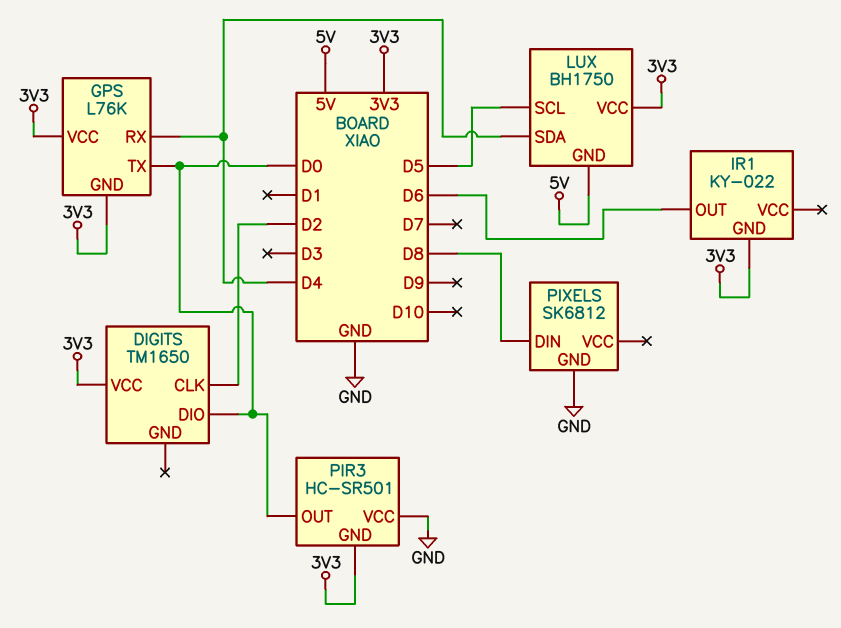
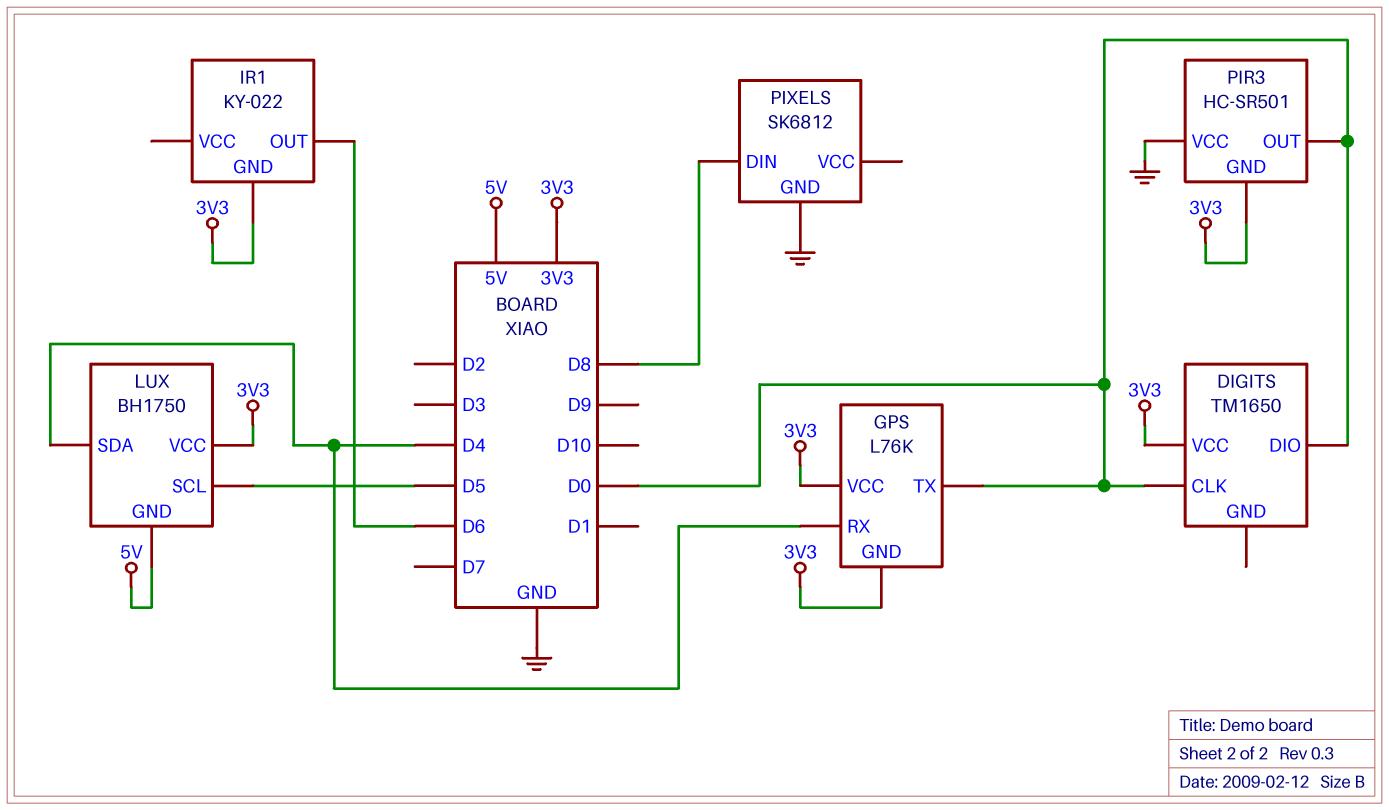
DIGITS pin CLK: D2 -> D0

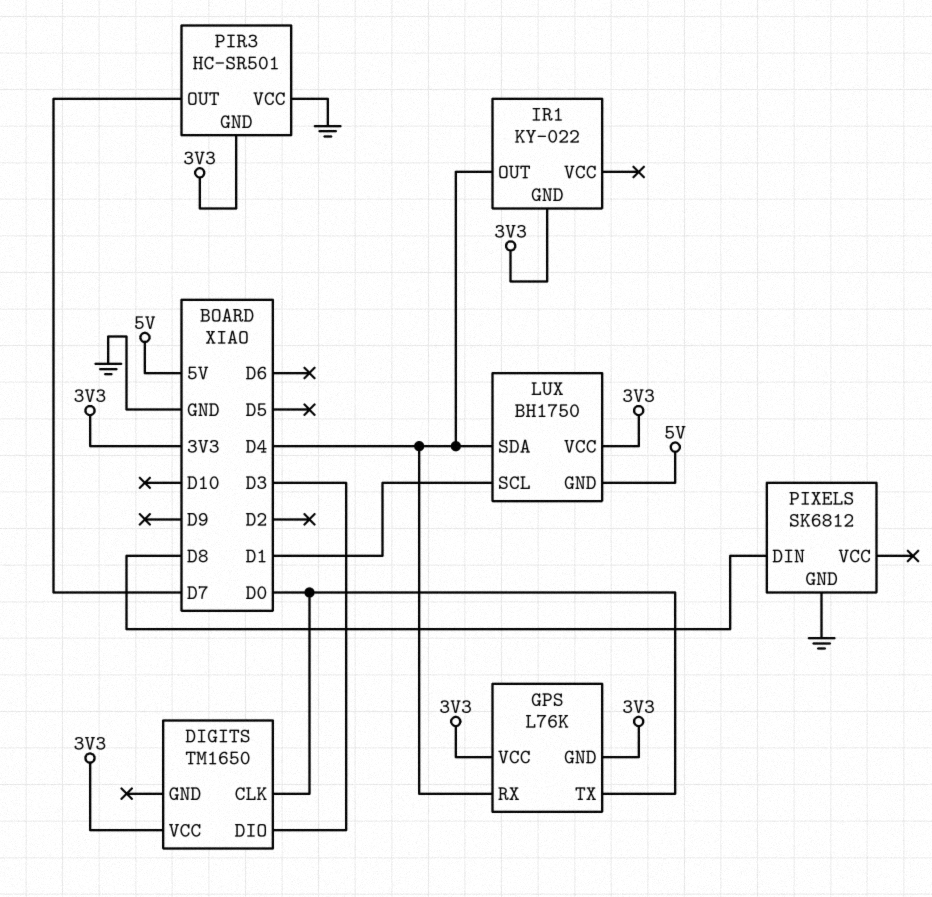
DIGITS pin DIO: D0 -> D3
IR1 pin OUT: D6 -> D4
LUX pin SCL: D5 -> D1
PIR3 pin OUT: D0 -> D7

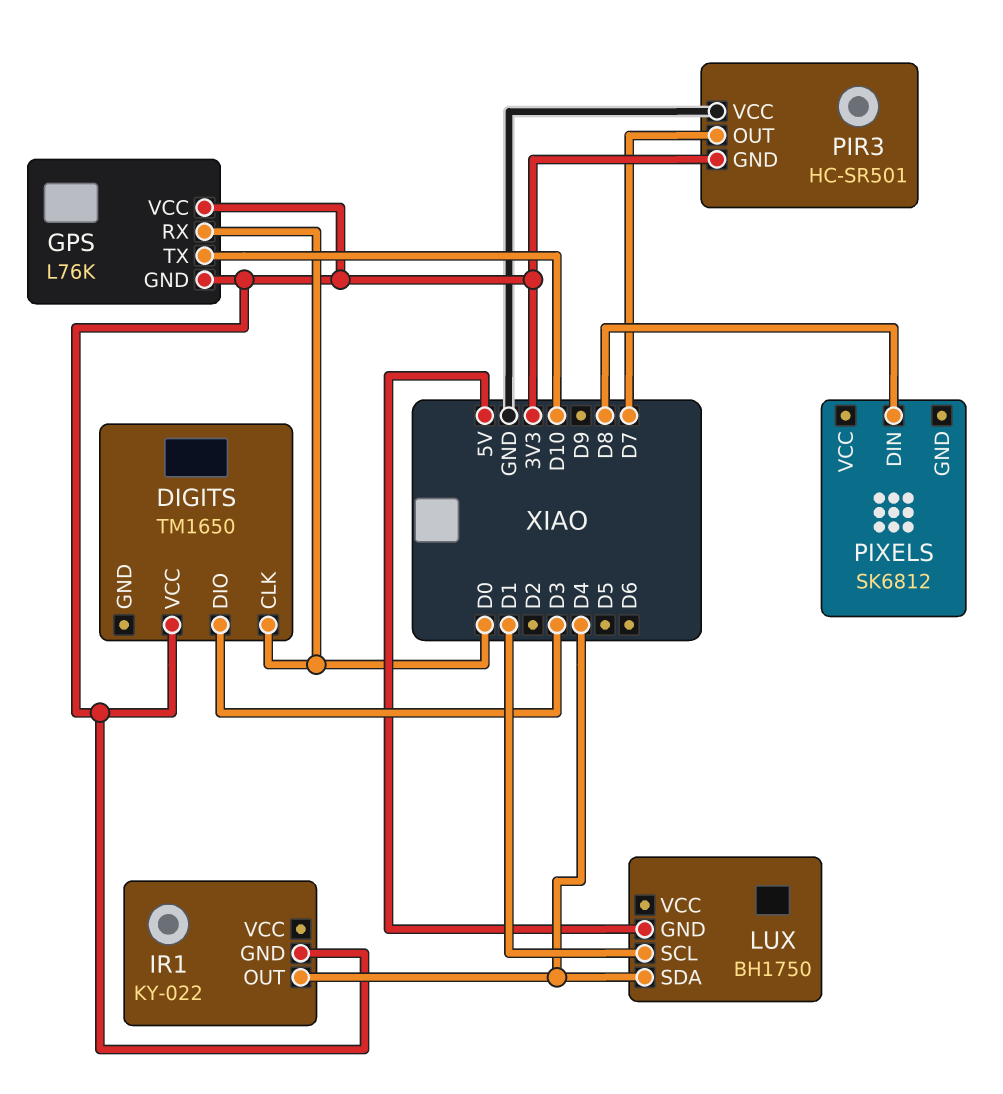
GPS pin RX: D4 -> D0
GPS pin TX: D0 -> D10
LUX pin VCC: 3V3 -> none
PIXELS pin GND: GND -> none

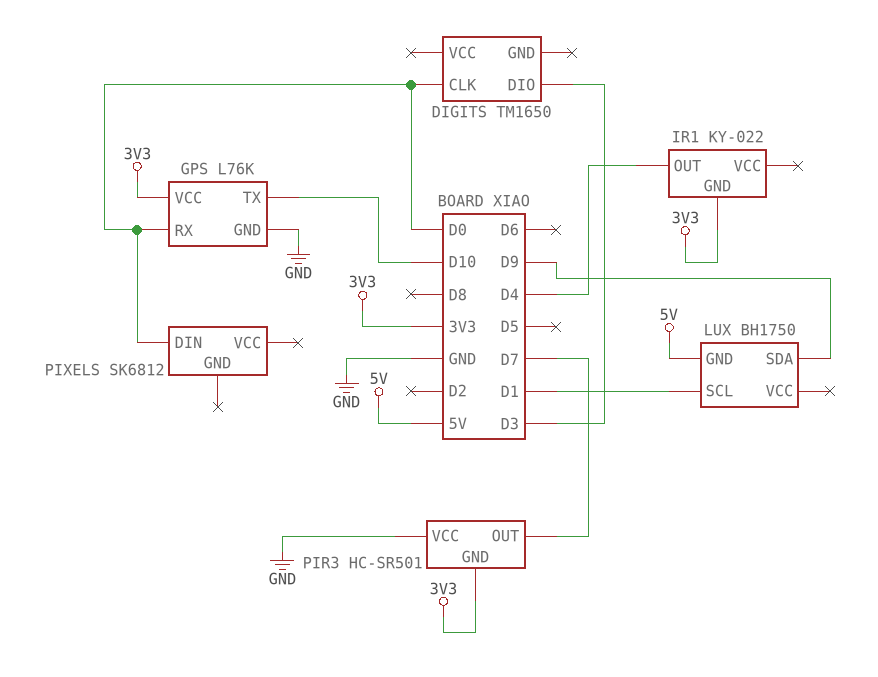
DIGITS pin VCC: 3V3 -> none
GPS pin GND: 3V3 -> GND
LUX pin SDA: D4 -> D9
PIXELS pin DIN: D8 -> D0

